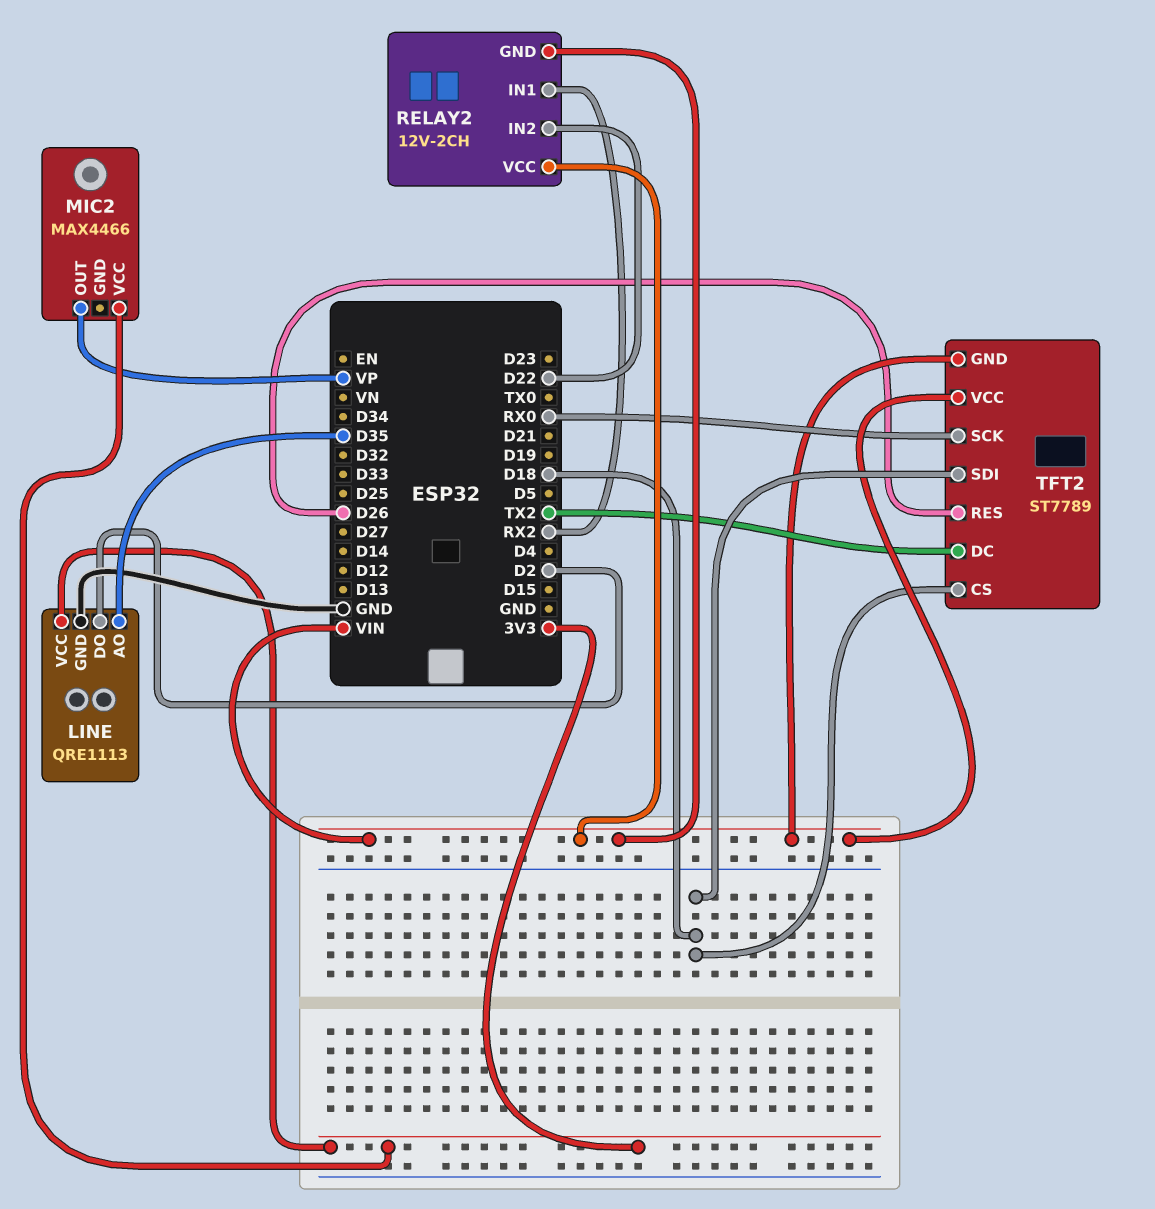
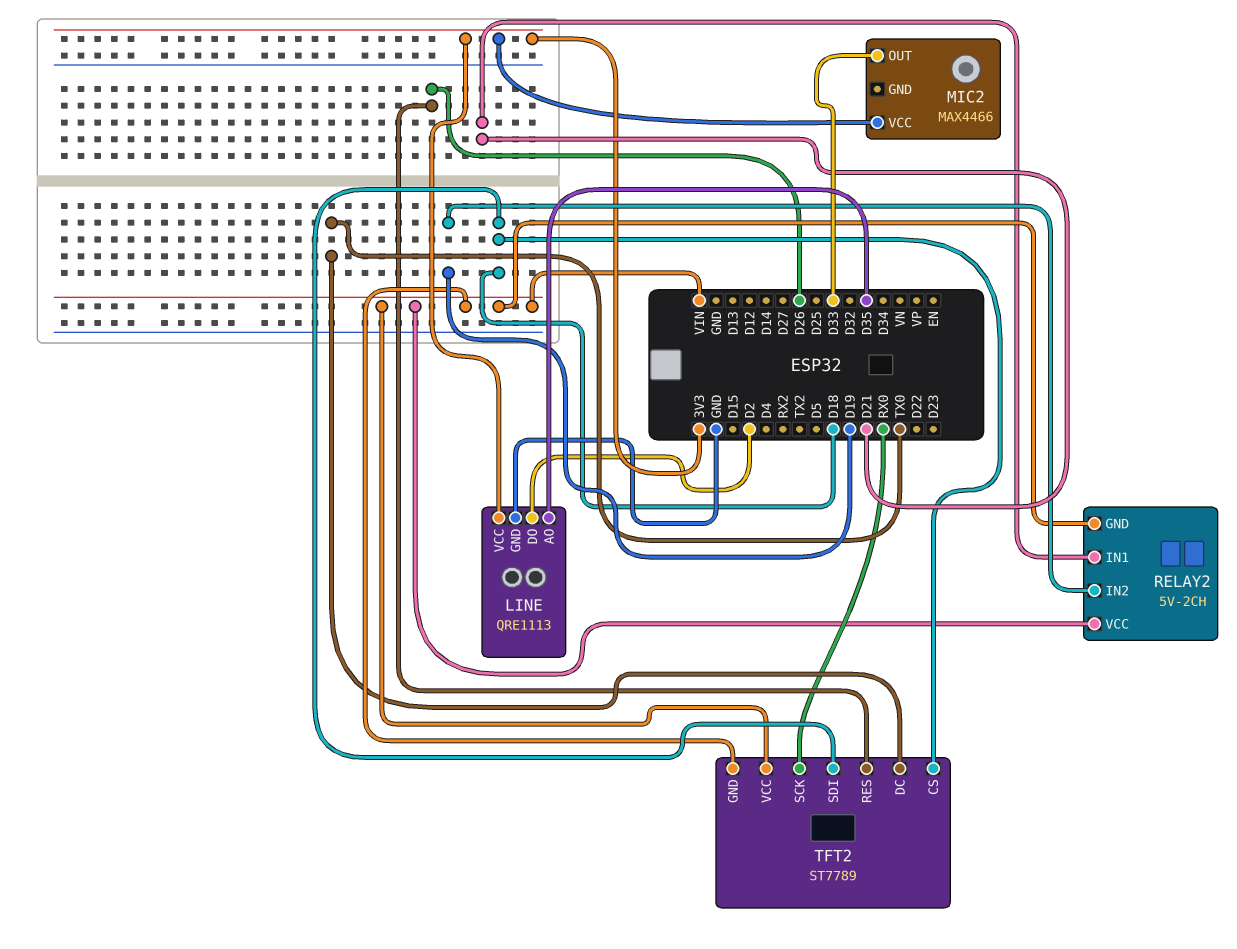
MIC2 pin OUT: VP -> D33
RELAY2: 12V-2CH -> 5V-2CH
RELAY2 pin IN1: RX2 -> D21
RELAY2 pin IN2: D22 -> D19
TFT2 pin DC: TX2 -> TX0

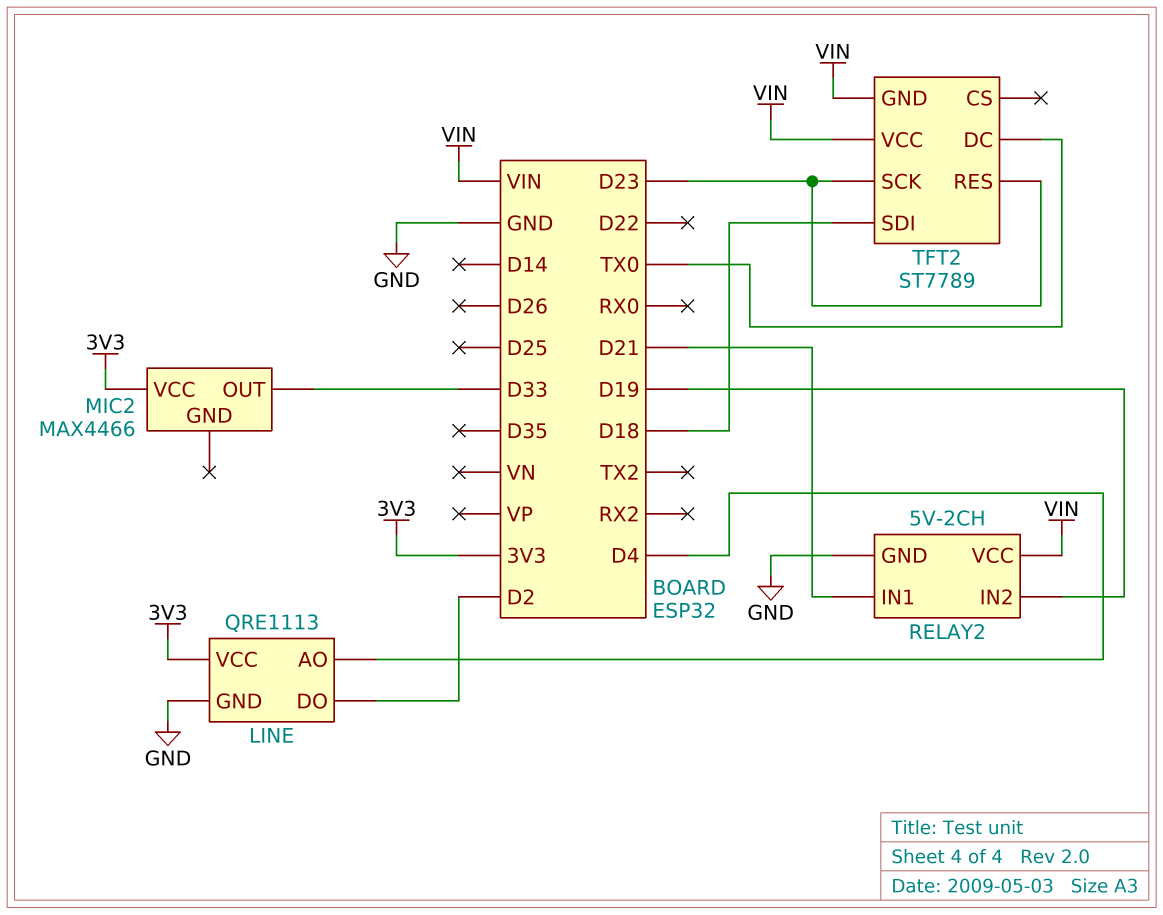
LINE pin AO: D35 -> D4
RELAY2 pin GND: VIN -> GND
TFT2 pin CS: D18 -> none
TFT2 pin RES: D26 -> D23
TFT2 pin SCK: RX0 -> D23

